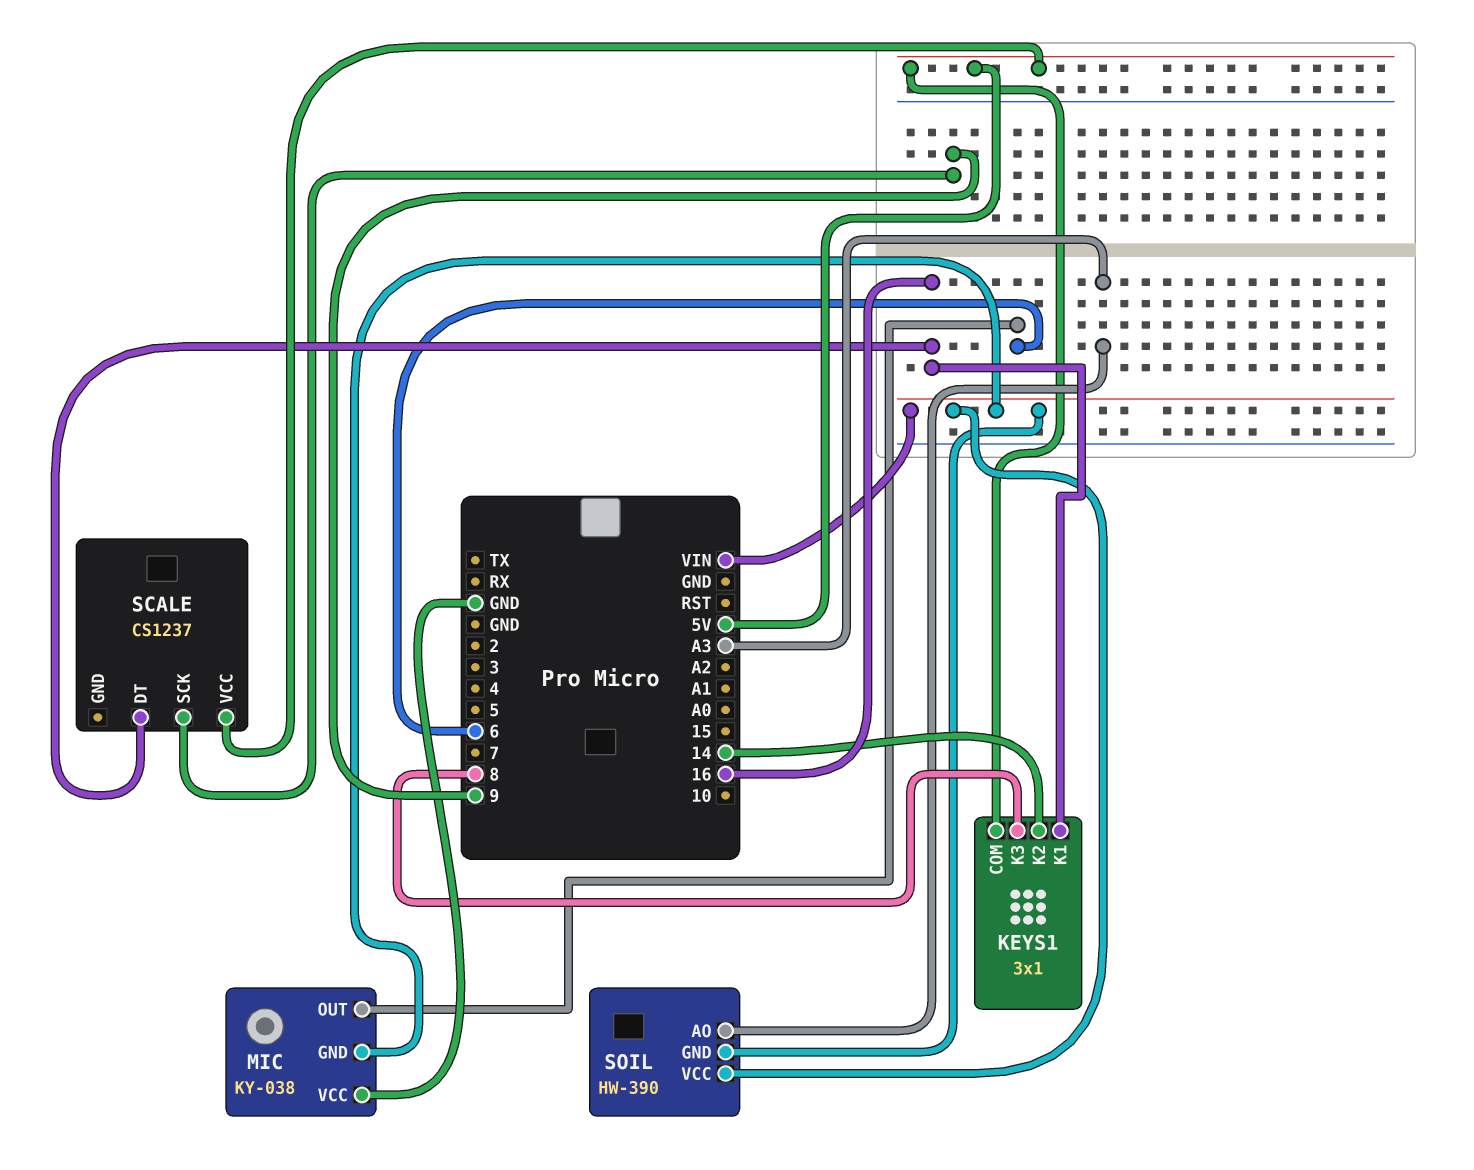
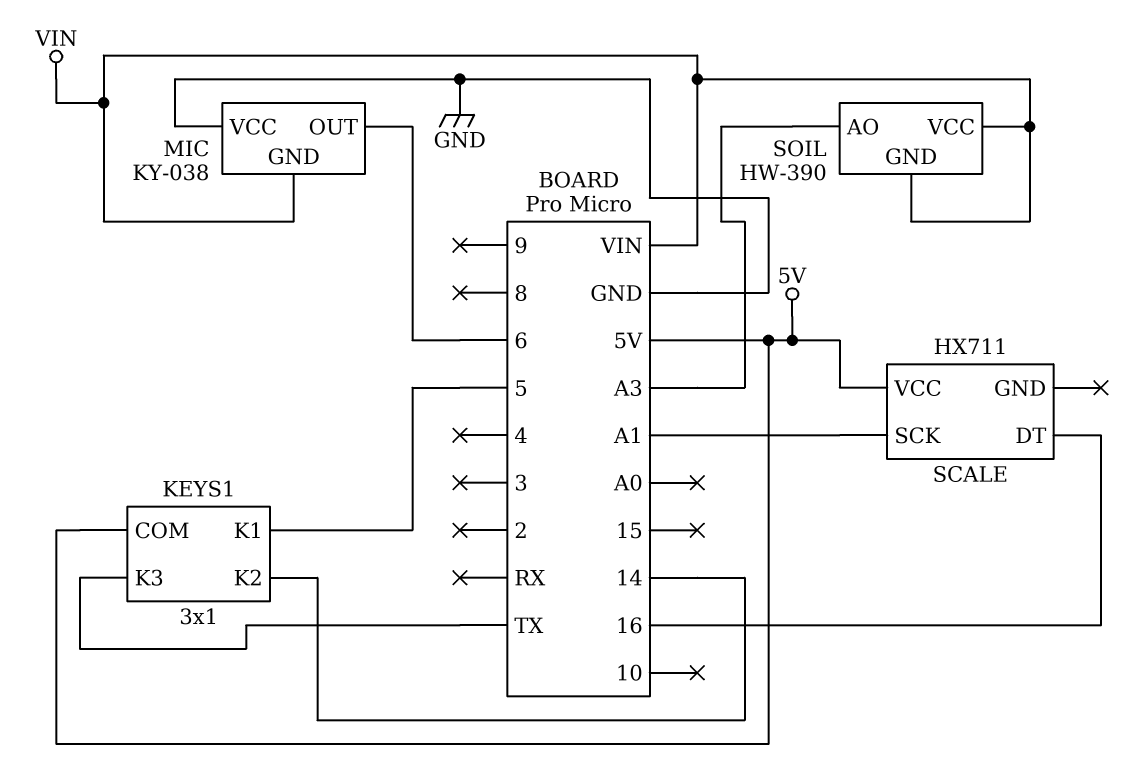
KEYS1 pin K1: 16 -> 5
KEYS1 pin K3: 8 -> TX
SCALE: CS1237 -> HX711
SCALE pin SCK: 9 -> A1

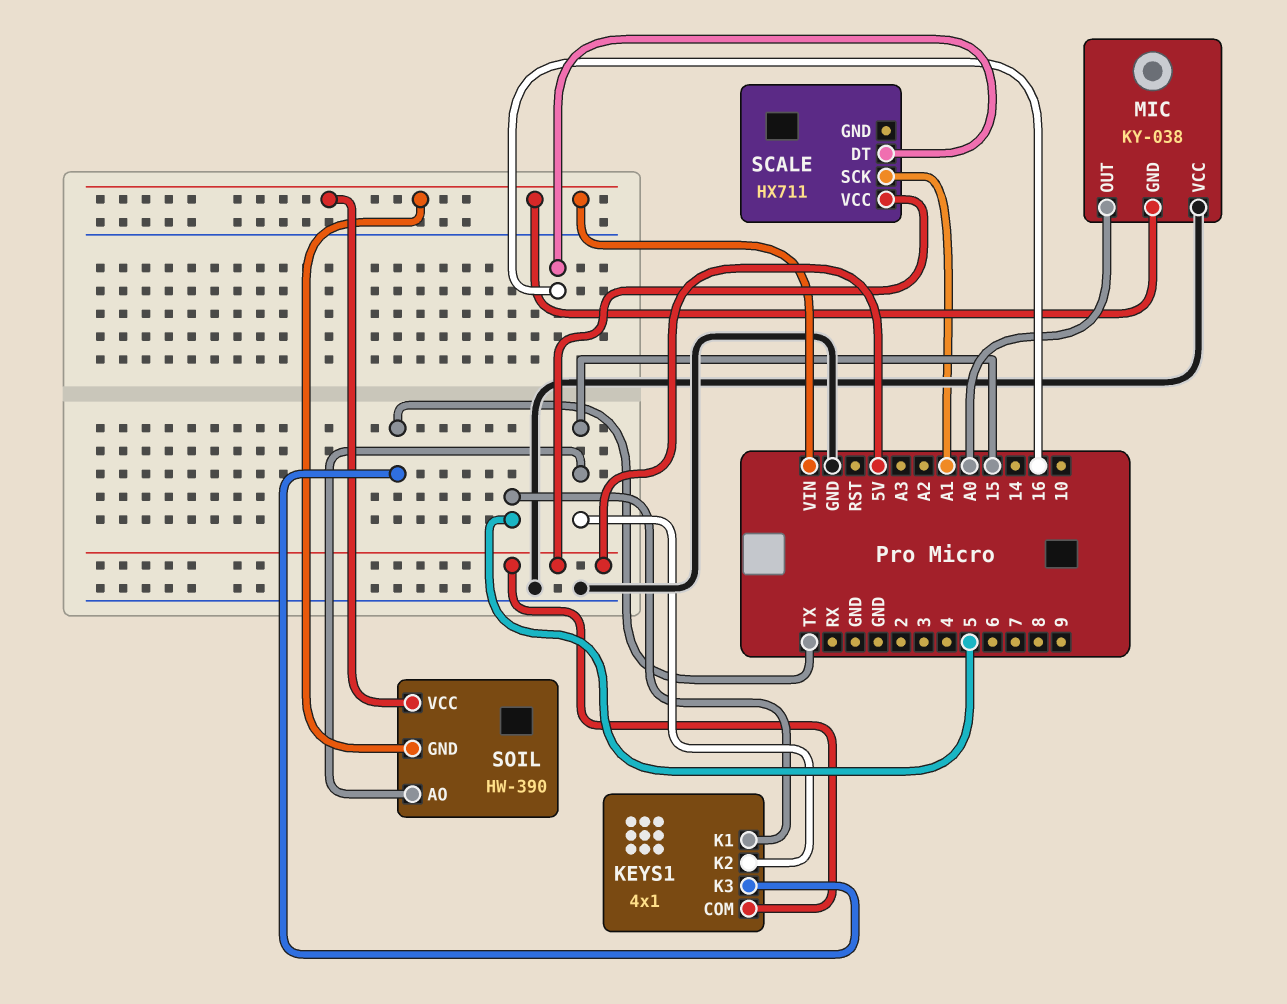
KEYS1: 3x1 -> 4x1
KEYS1 pin K2: 14 -> 15
MIC pin OUT: 6 -> A0
SOIL pin AO: A3 -> 15

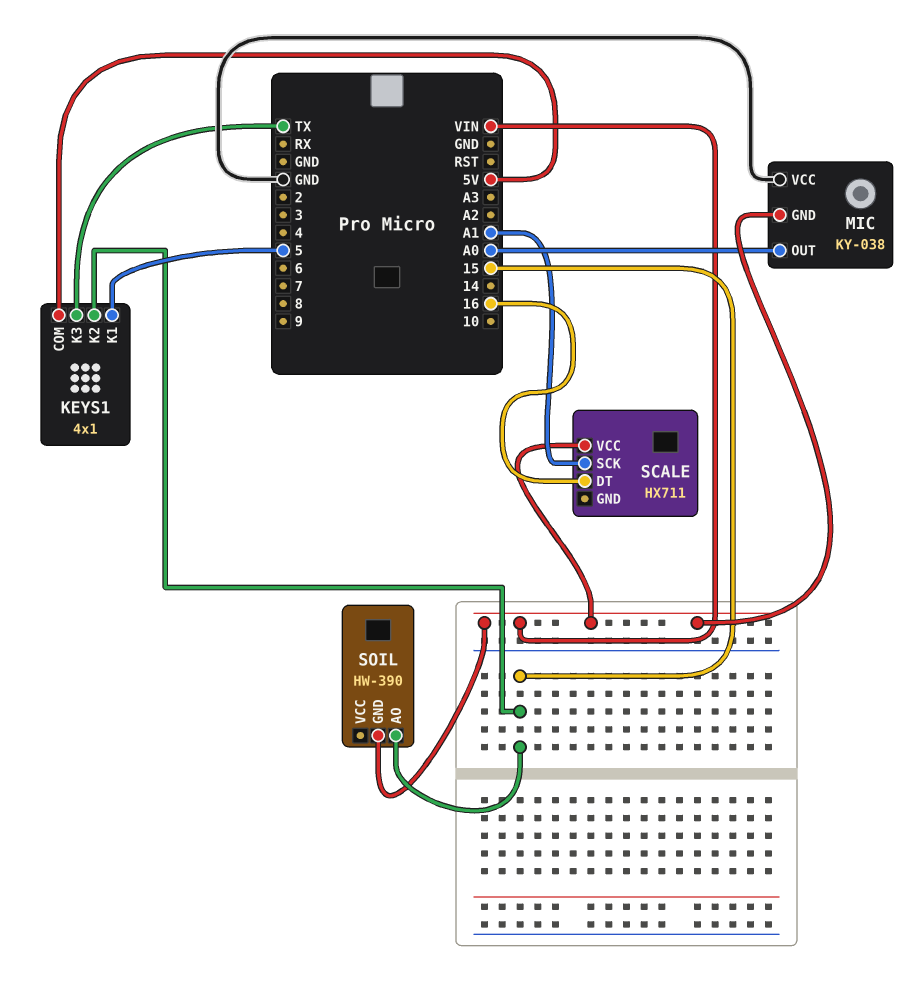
SCALE pin VCC: 5V -> VIN
SOIL pin VCC: VIN -> none

